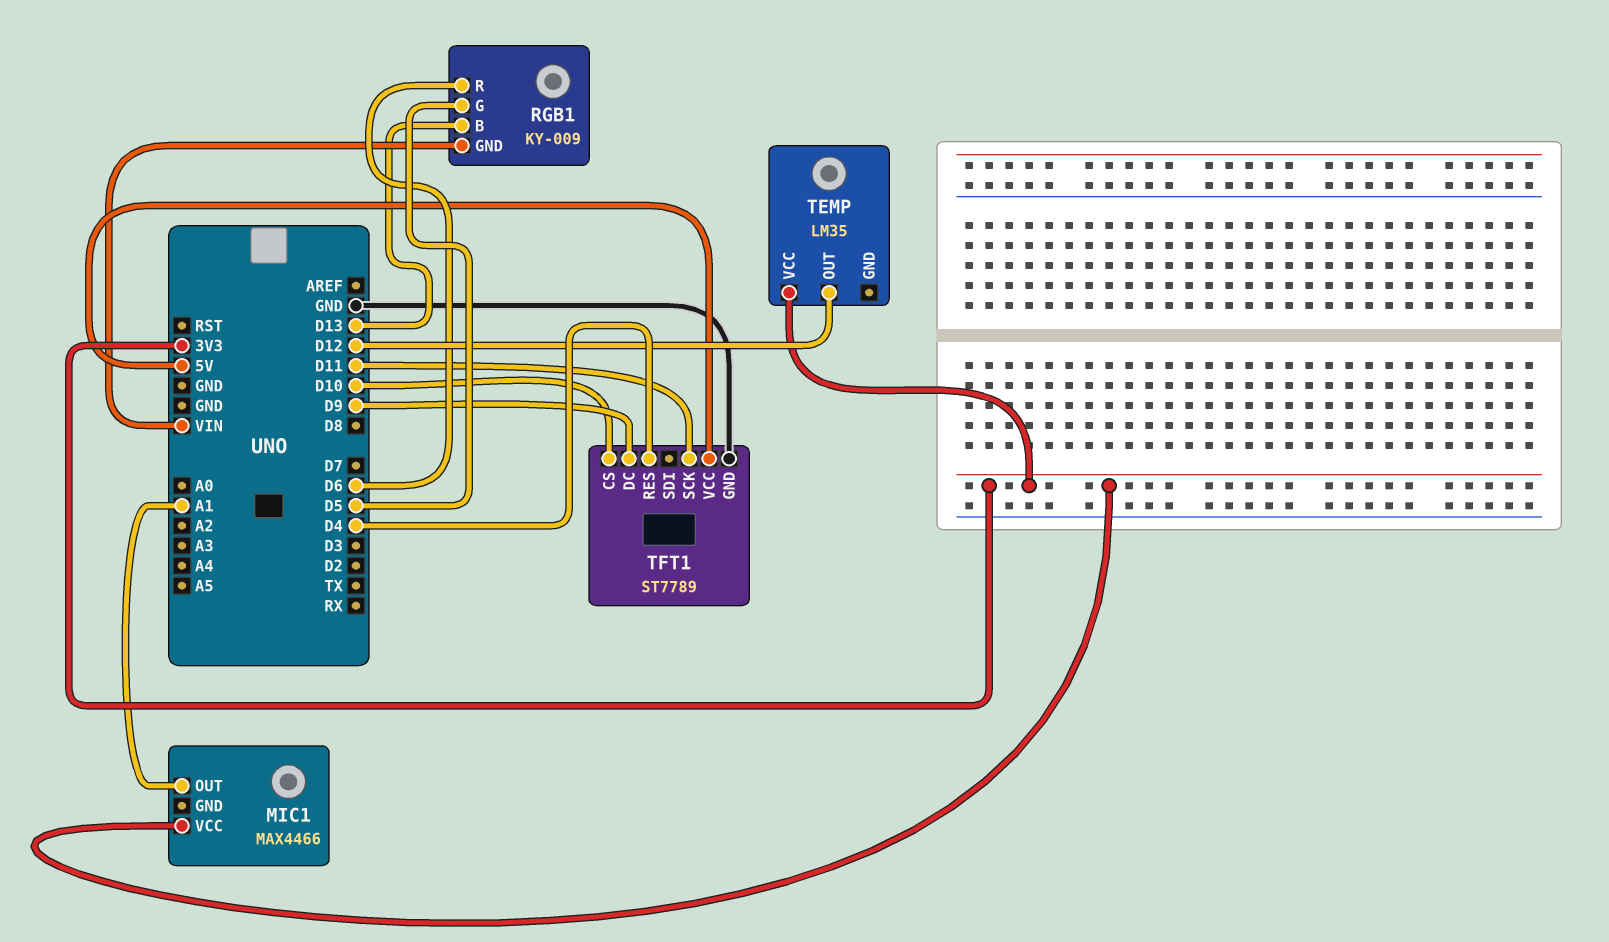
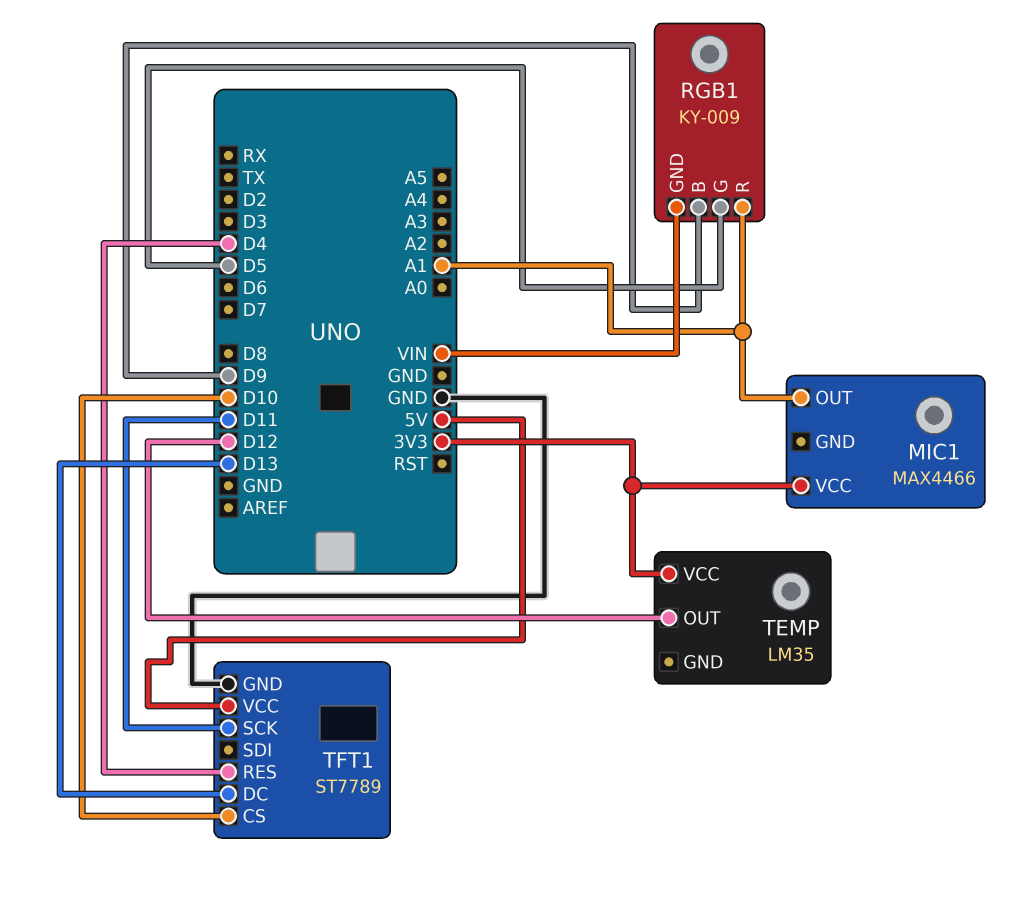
RGB1 pin B: D13 -> D9
RGB1 pin R: D6 -> A1
TFT1 pin DC: D9 -> D13

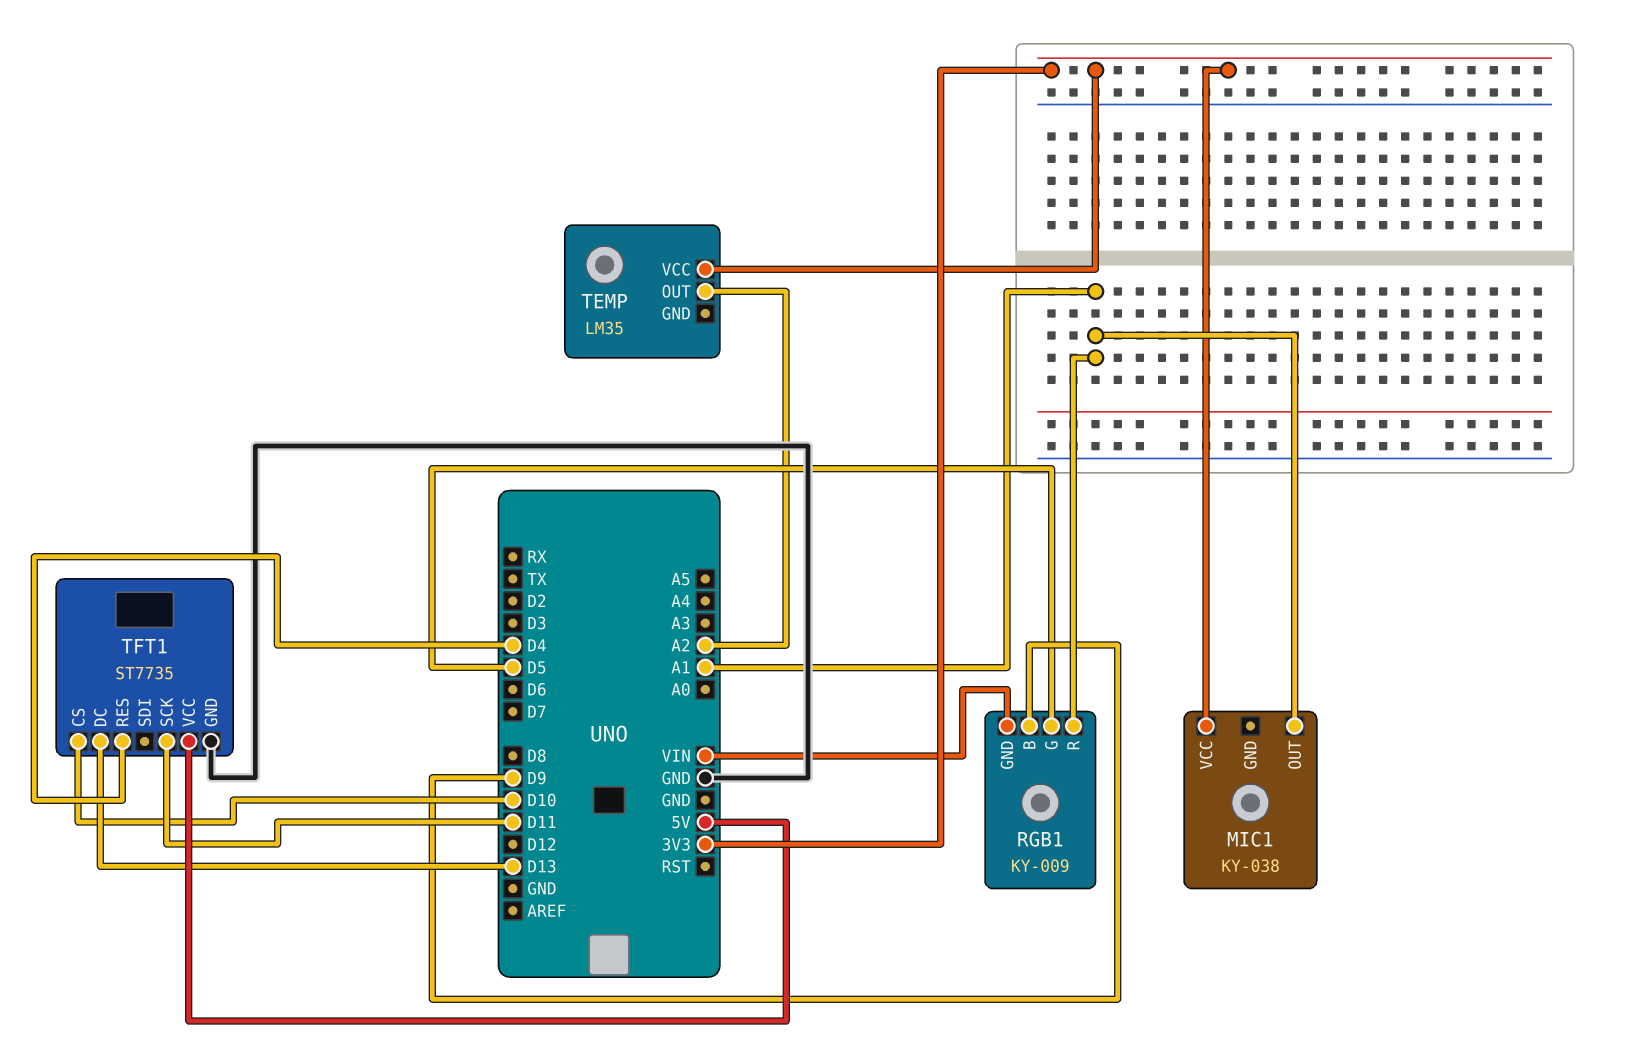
MIC1: MAX4466 -> KY-038
TEMP pin OUT: D12 -> A2
TFT1: ST7789 -> ST7735

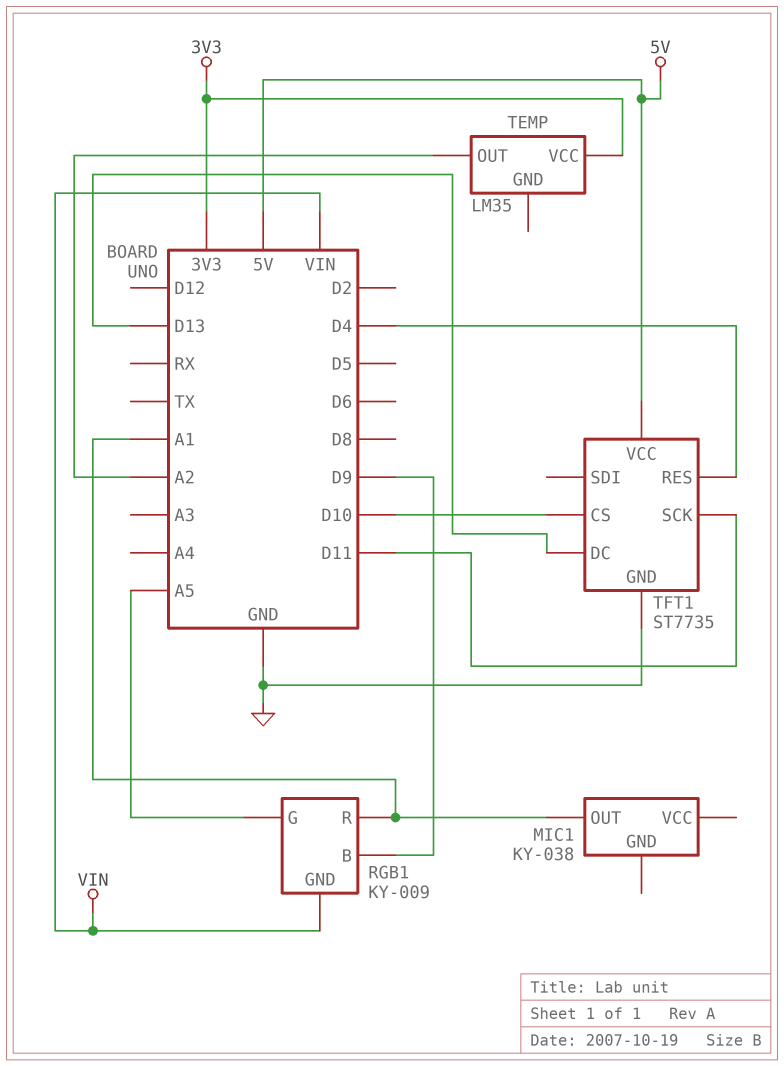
MIC1 pin VCC: 3V3 -> none
RGB1 pin G: D5 -> A5

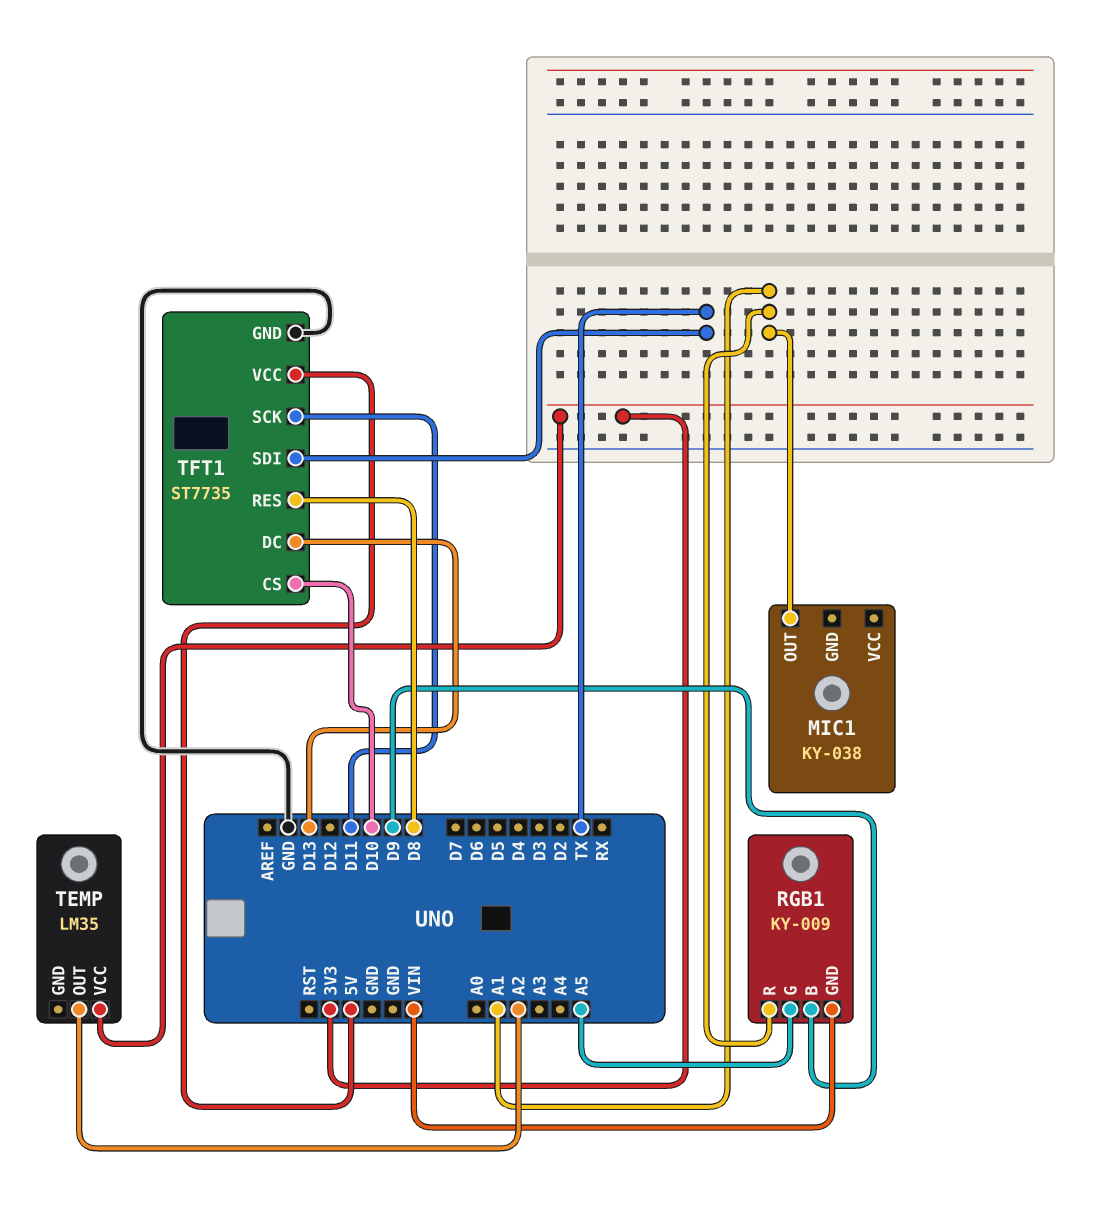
TFT1 pin RES: D4 -> D8
TFT1 pin SDI: none -> TX

